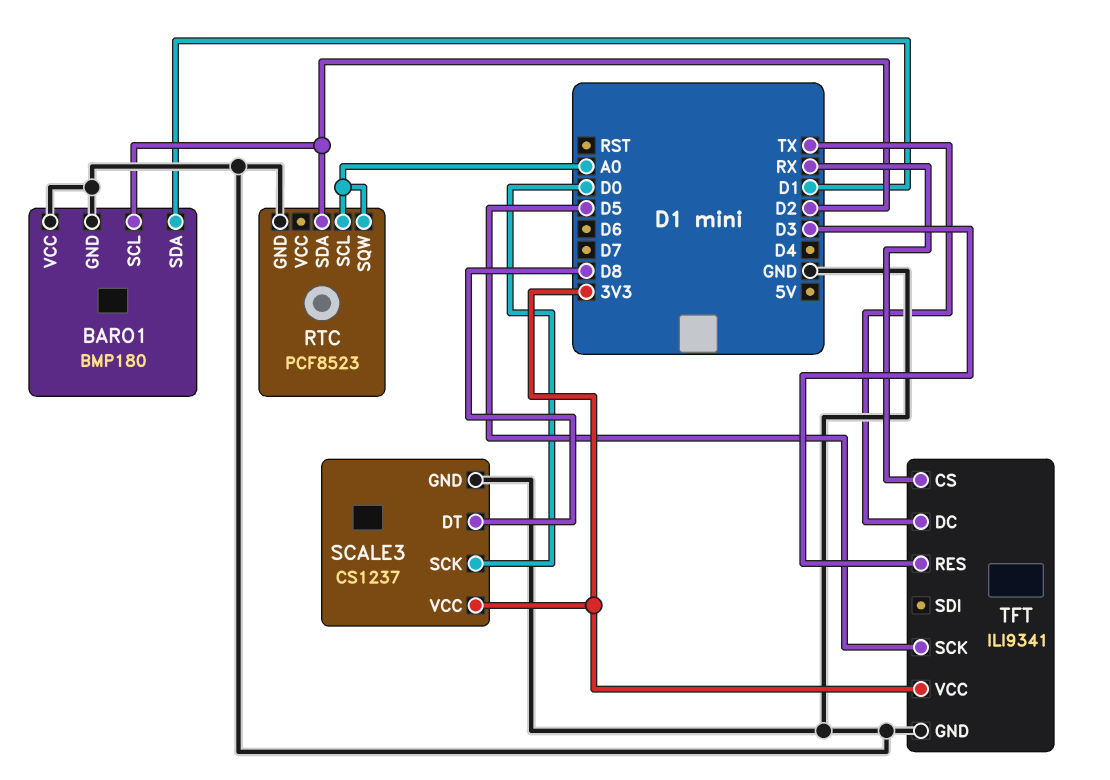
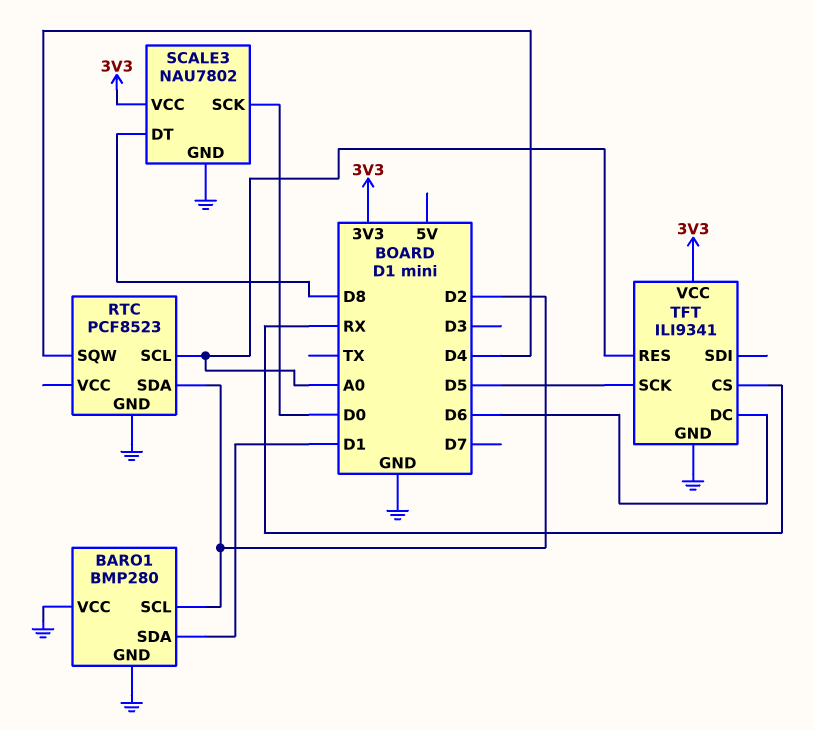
BARO1: BMP180 -> BMP280
RTC pin SQW: A0 -> D4
SCALE3: CS1237 -> NAU7802
TFT pin DC: TX -> D6
TFT pin RES: D3 -> A0

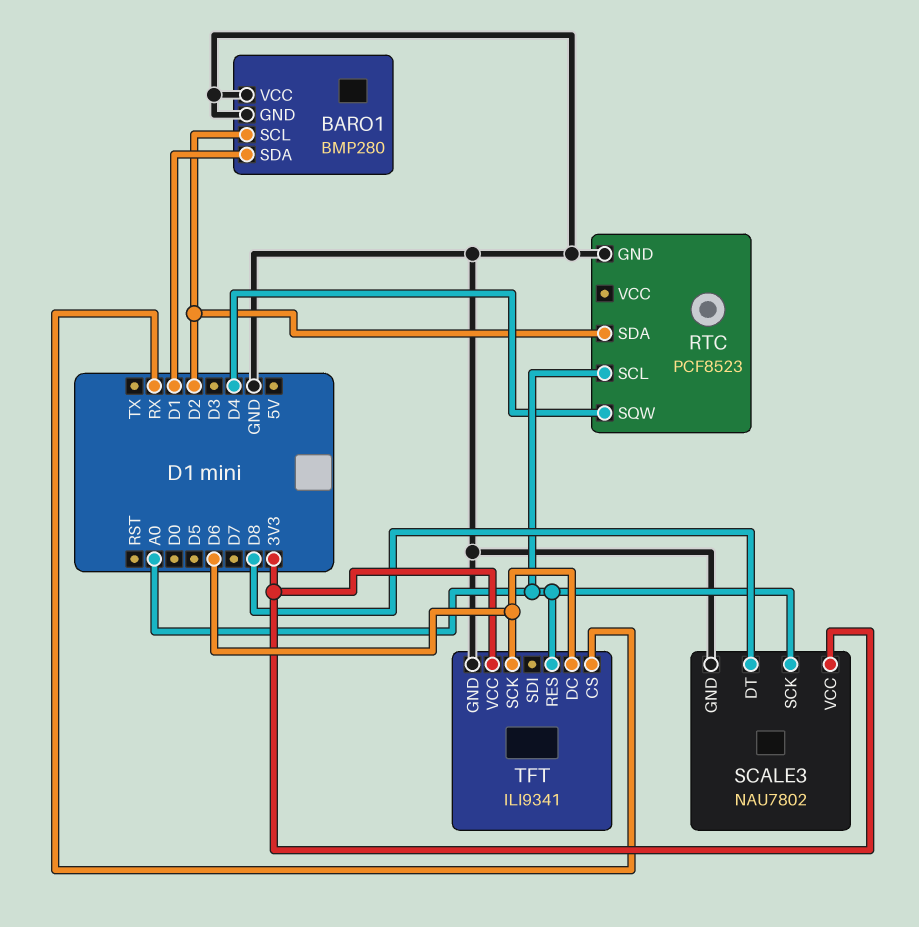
SCALE3 pin SCK: D0 -> A0
TFT pin SCK: D5 -> D6

